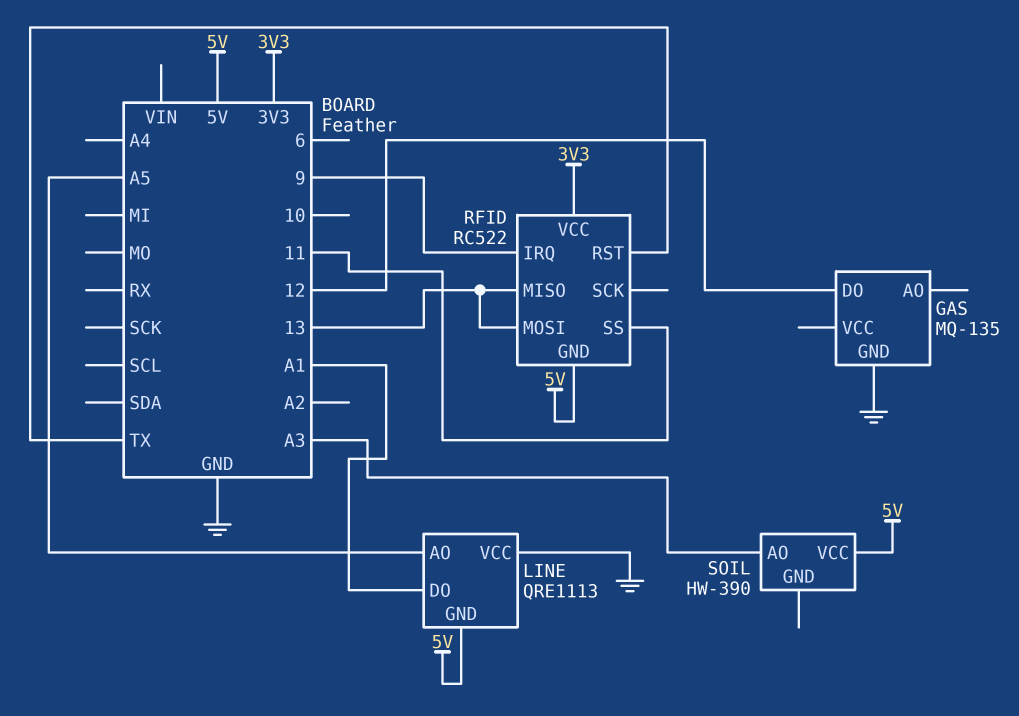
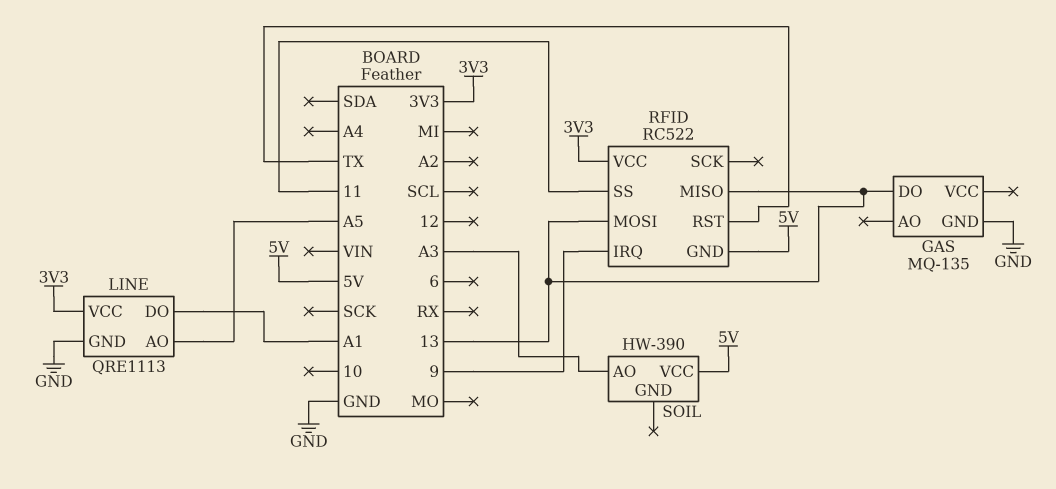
GAS pin DO: 12 -> 13
LINE pin GND: 5V -> GND
LINE pin VCC: GND -> 3V3

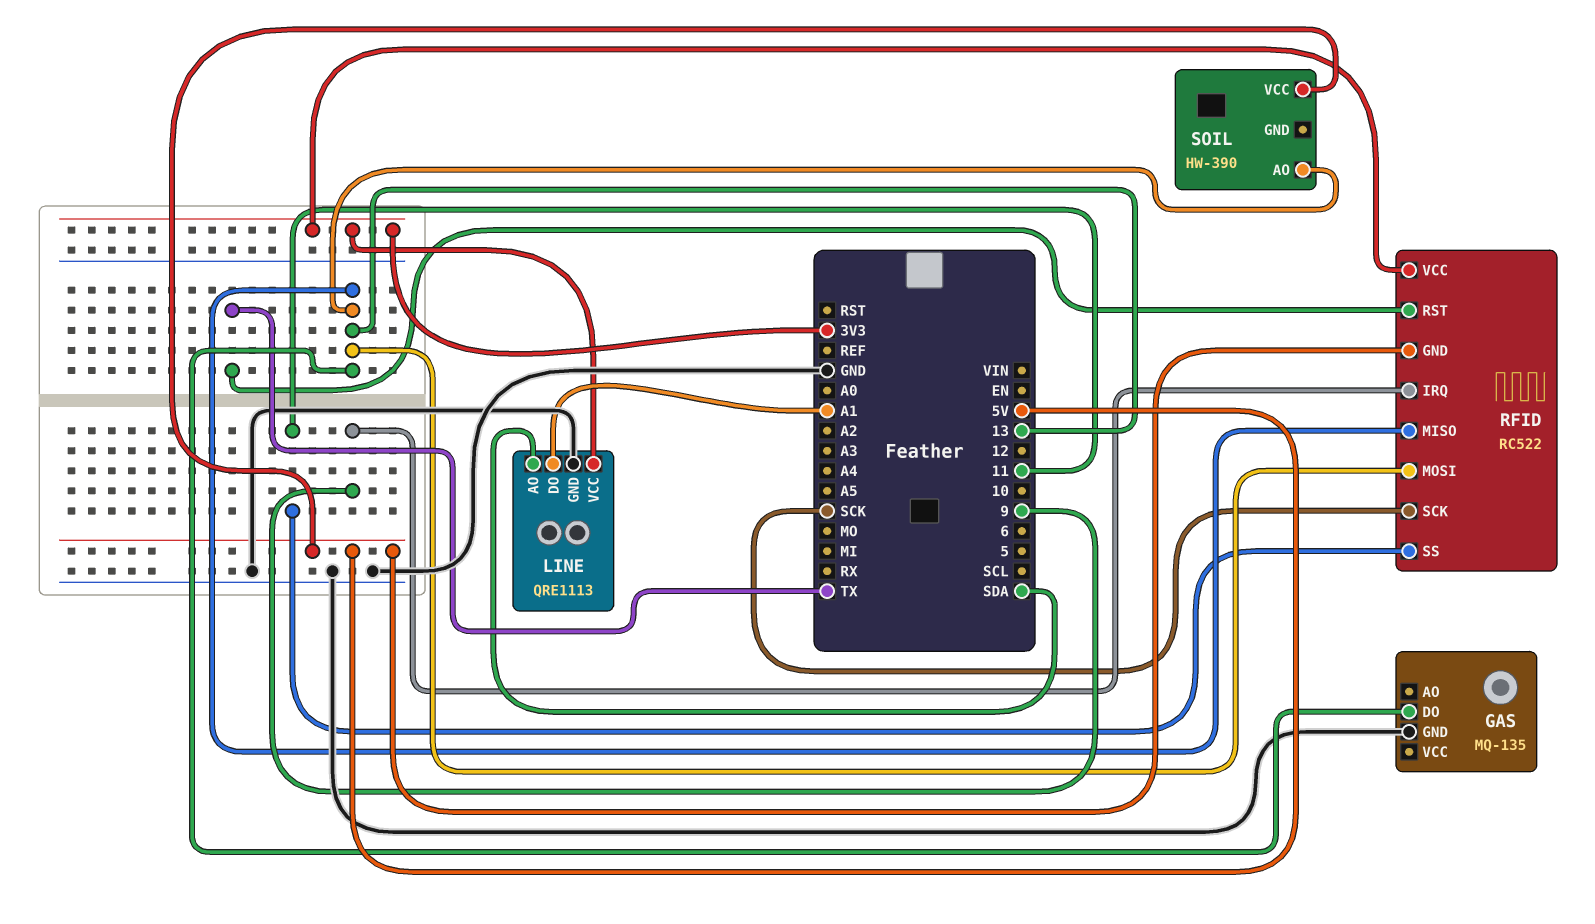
LINE pin AO: A5 -> SDA
RFID pin SCK: none -> SCK
SOIL pin AO: A3 -> 13

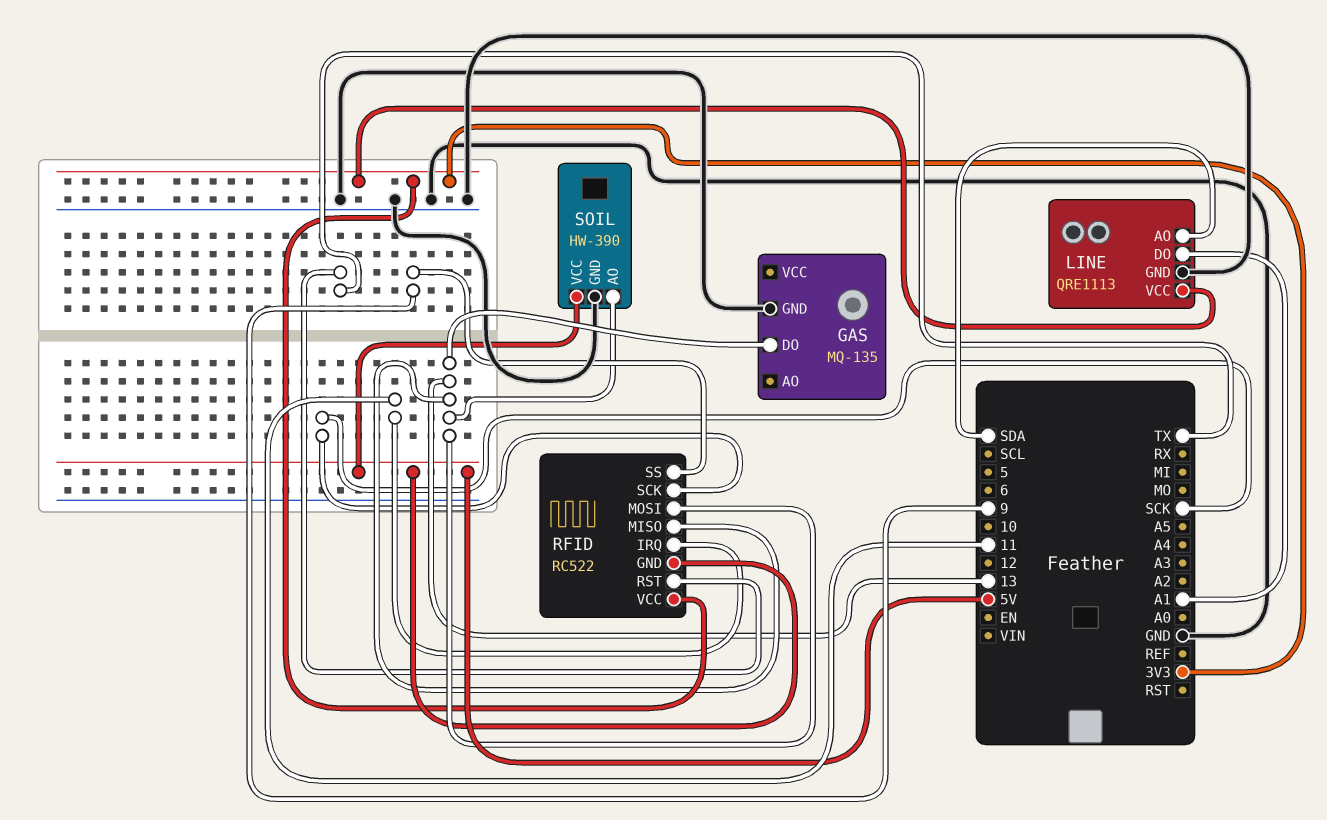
RFID pin IRQ: 9 -> 11
RFID pin SS: 11 -> 9
SOIL pin GND: none -> GND

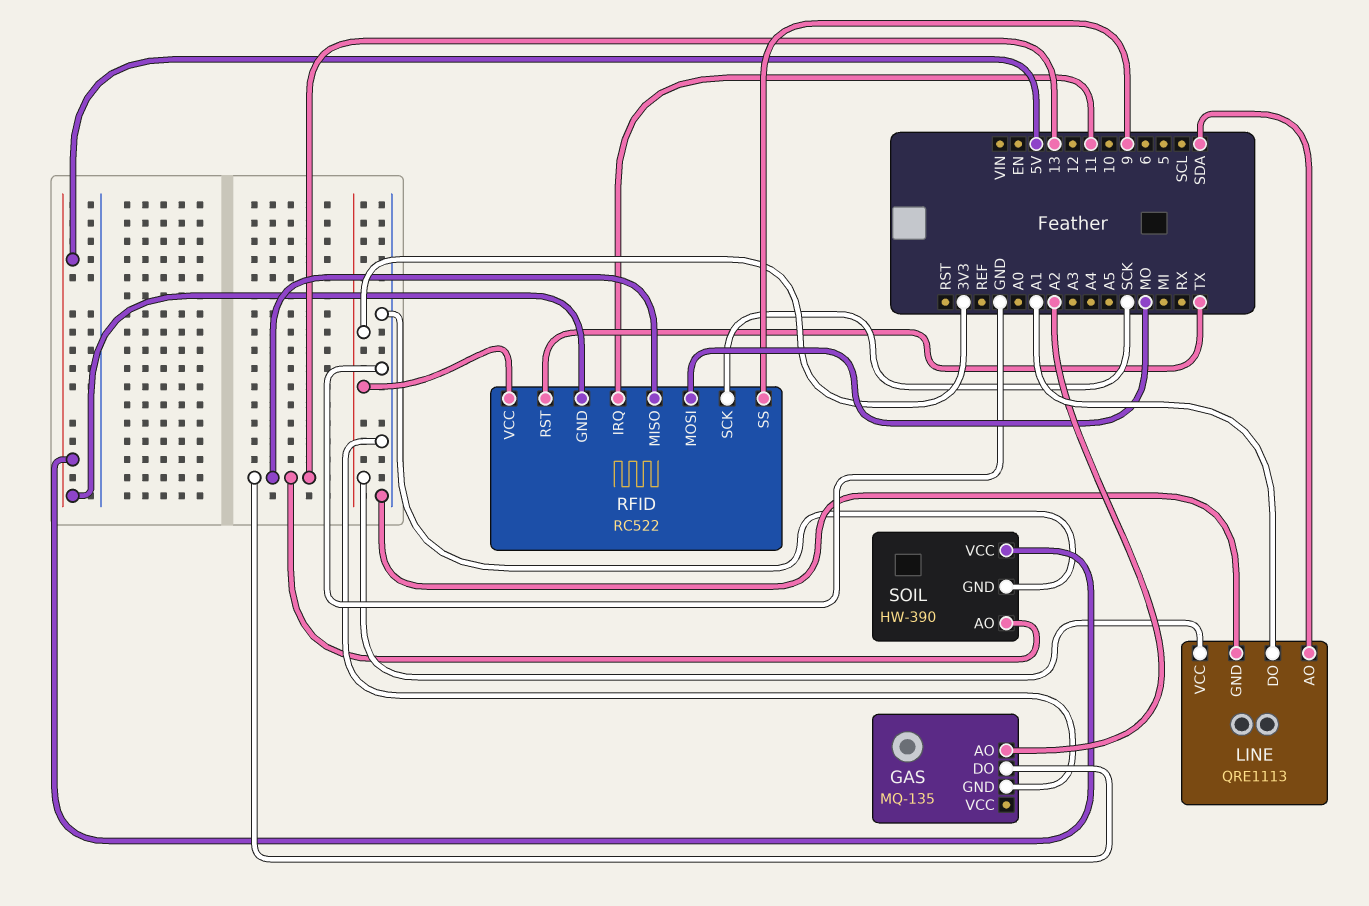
GAS pin AO: none -> A2
RFID pin MOSI: 13 -> MO

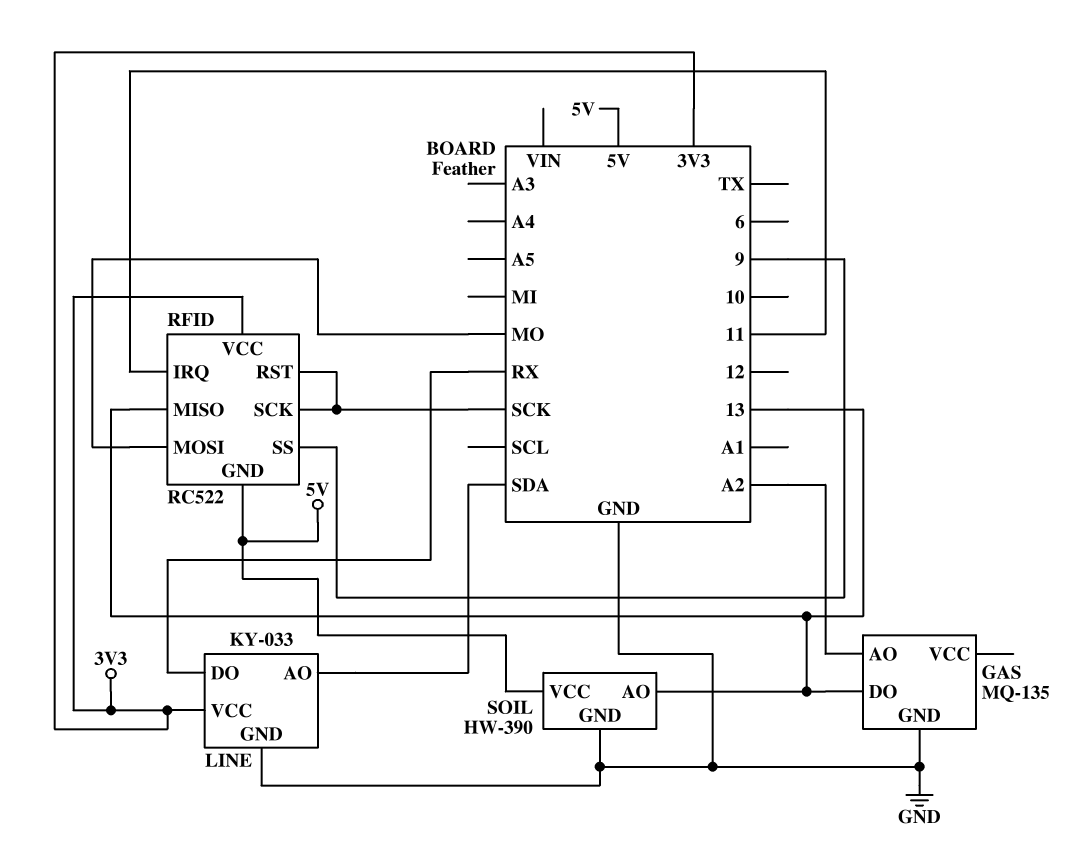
LINE: QRE1113 -> KY-033
LINE pin DO: A1 -> RX
RFID pin RST: TX -> SCK

